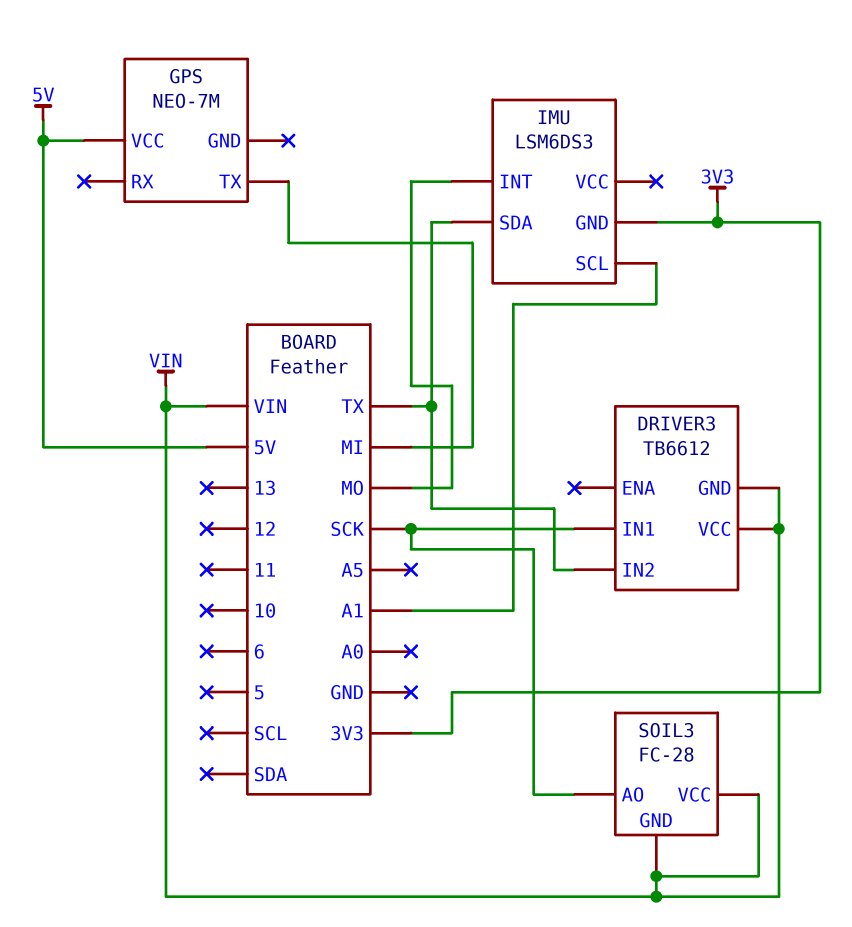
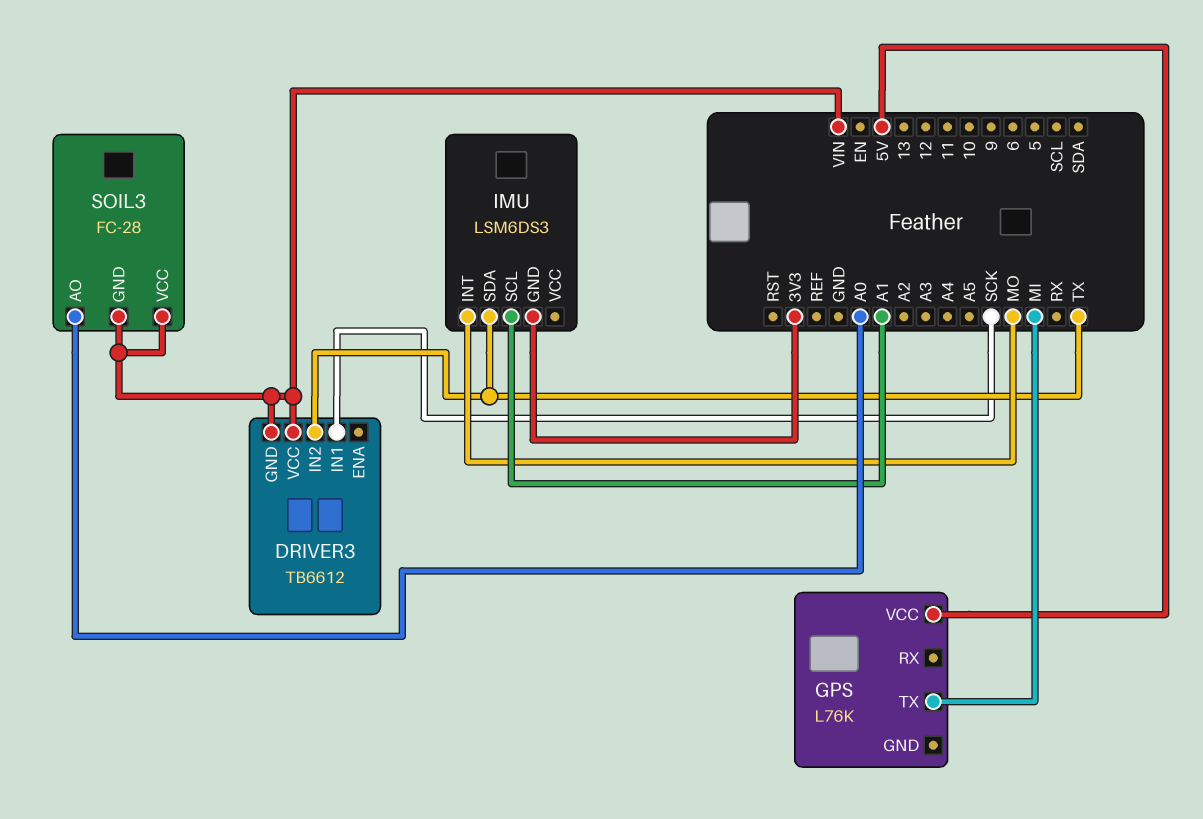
GPS: NEO-7M -> L76K
SOIL3 pin AO: SCK -> A0

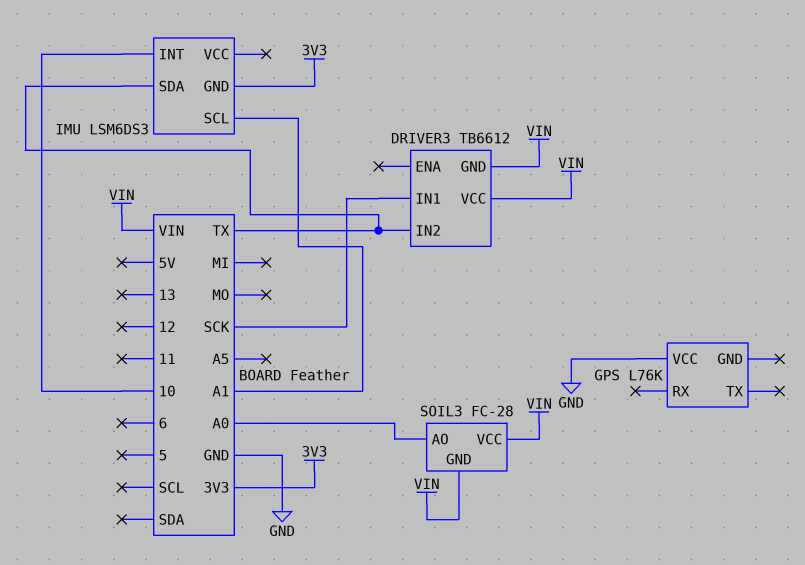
GPS pin TX: MI -> none
GPS pin VCC: 5V -> GND
IMU pin INT: MO -> 10

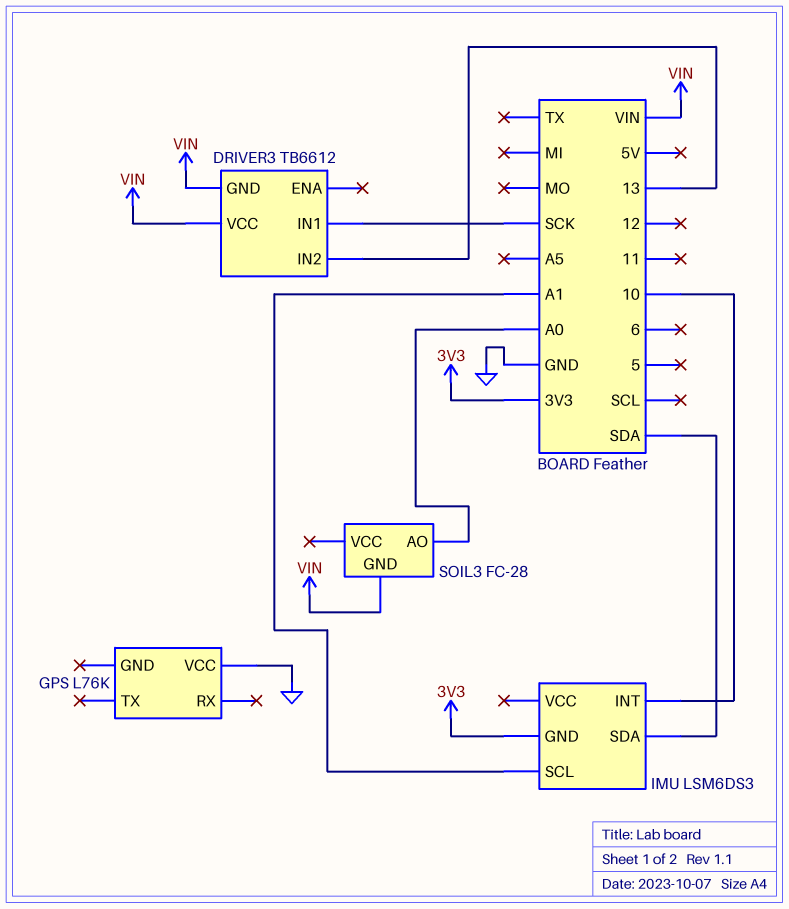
DRIVER3 pin IN2: TX -> 13
IMU pin SDA: TX -> SDA
SOIL3 pin VCC: VIN -> none

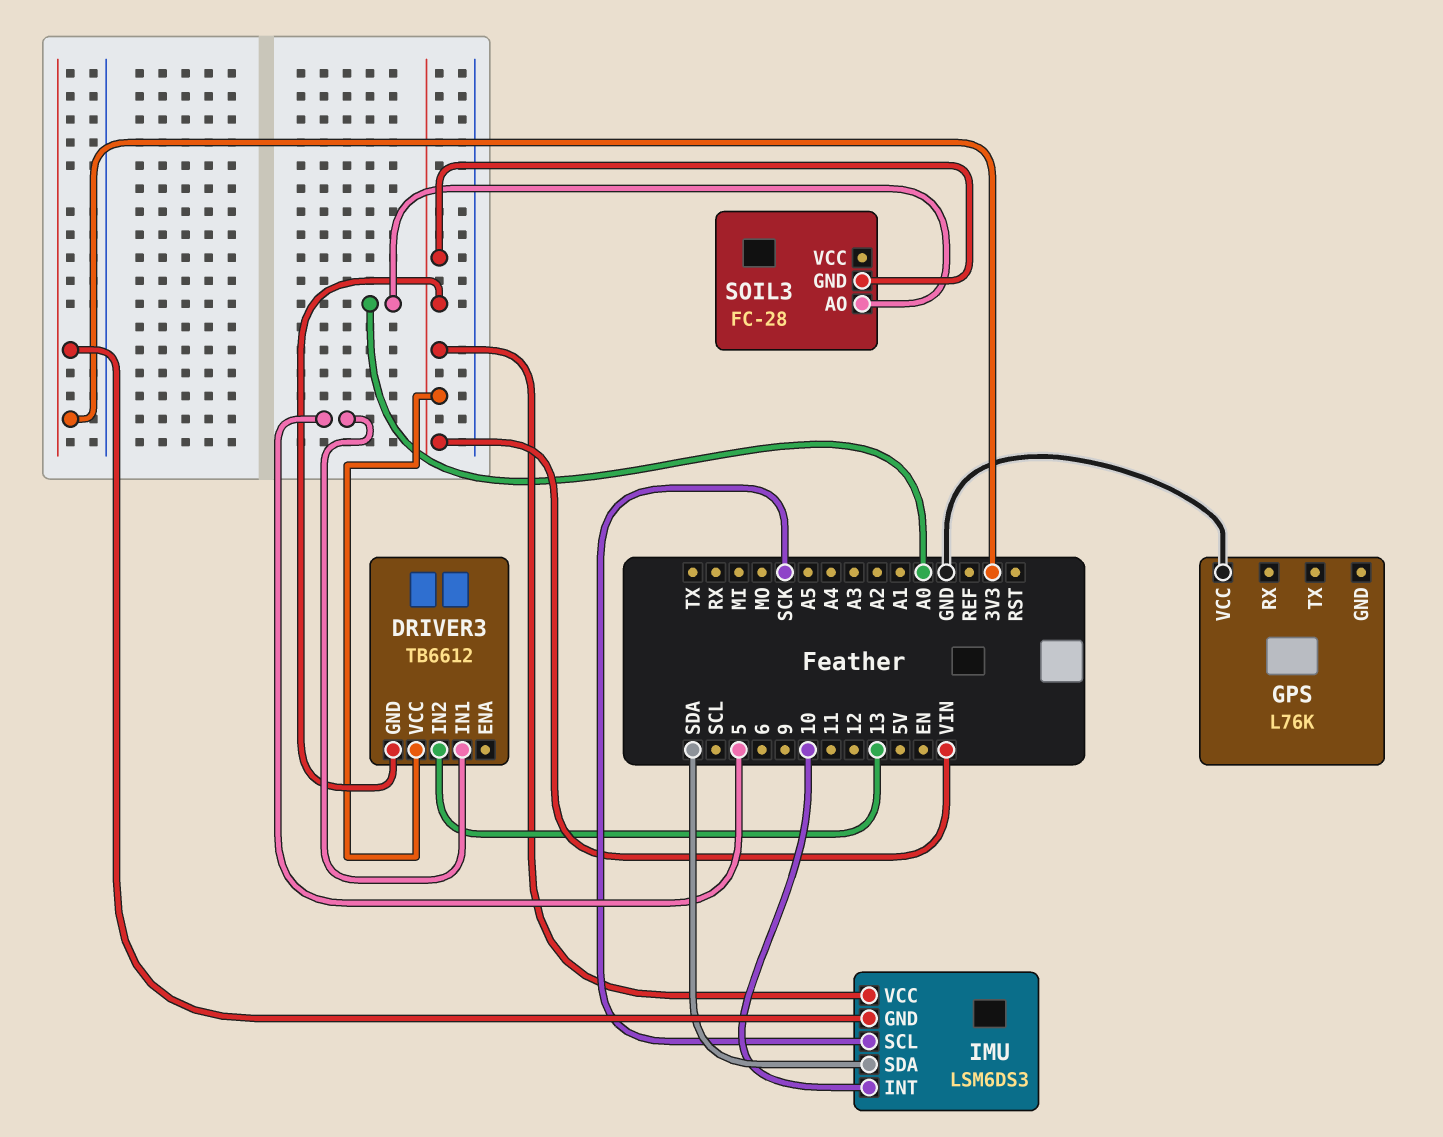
DRIVER3 pin IN1: SCK -> 5
IMU pin SCL: A1 -> SCK
IMU pin VCC: none -> VIN

